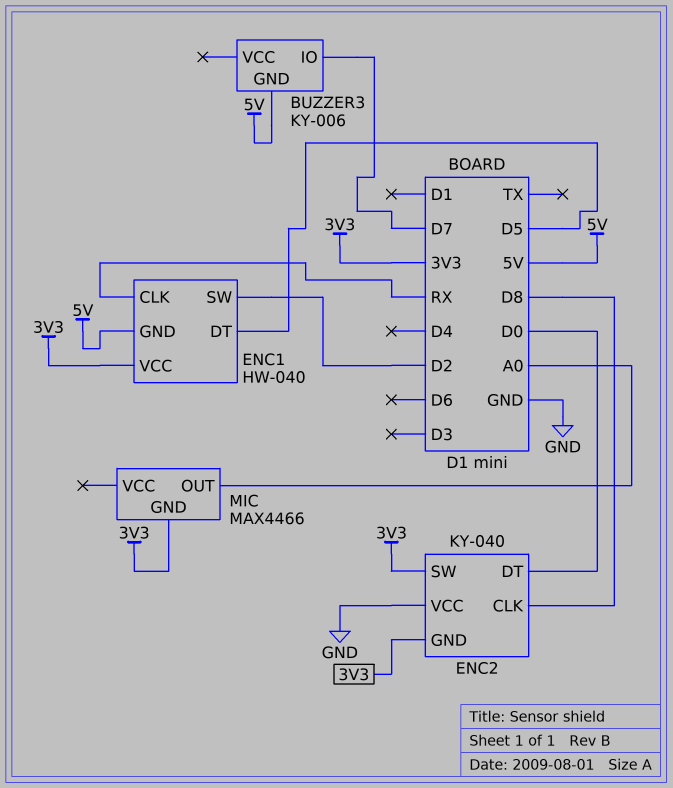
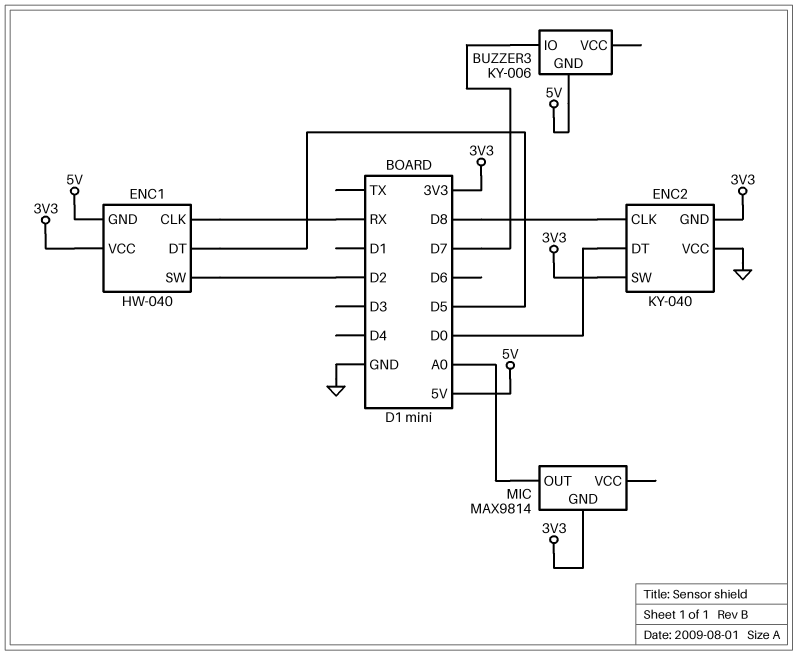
MIC: MAX4466 -> MAX9814

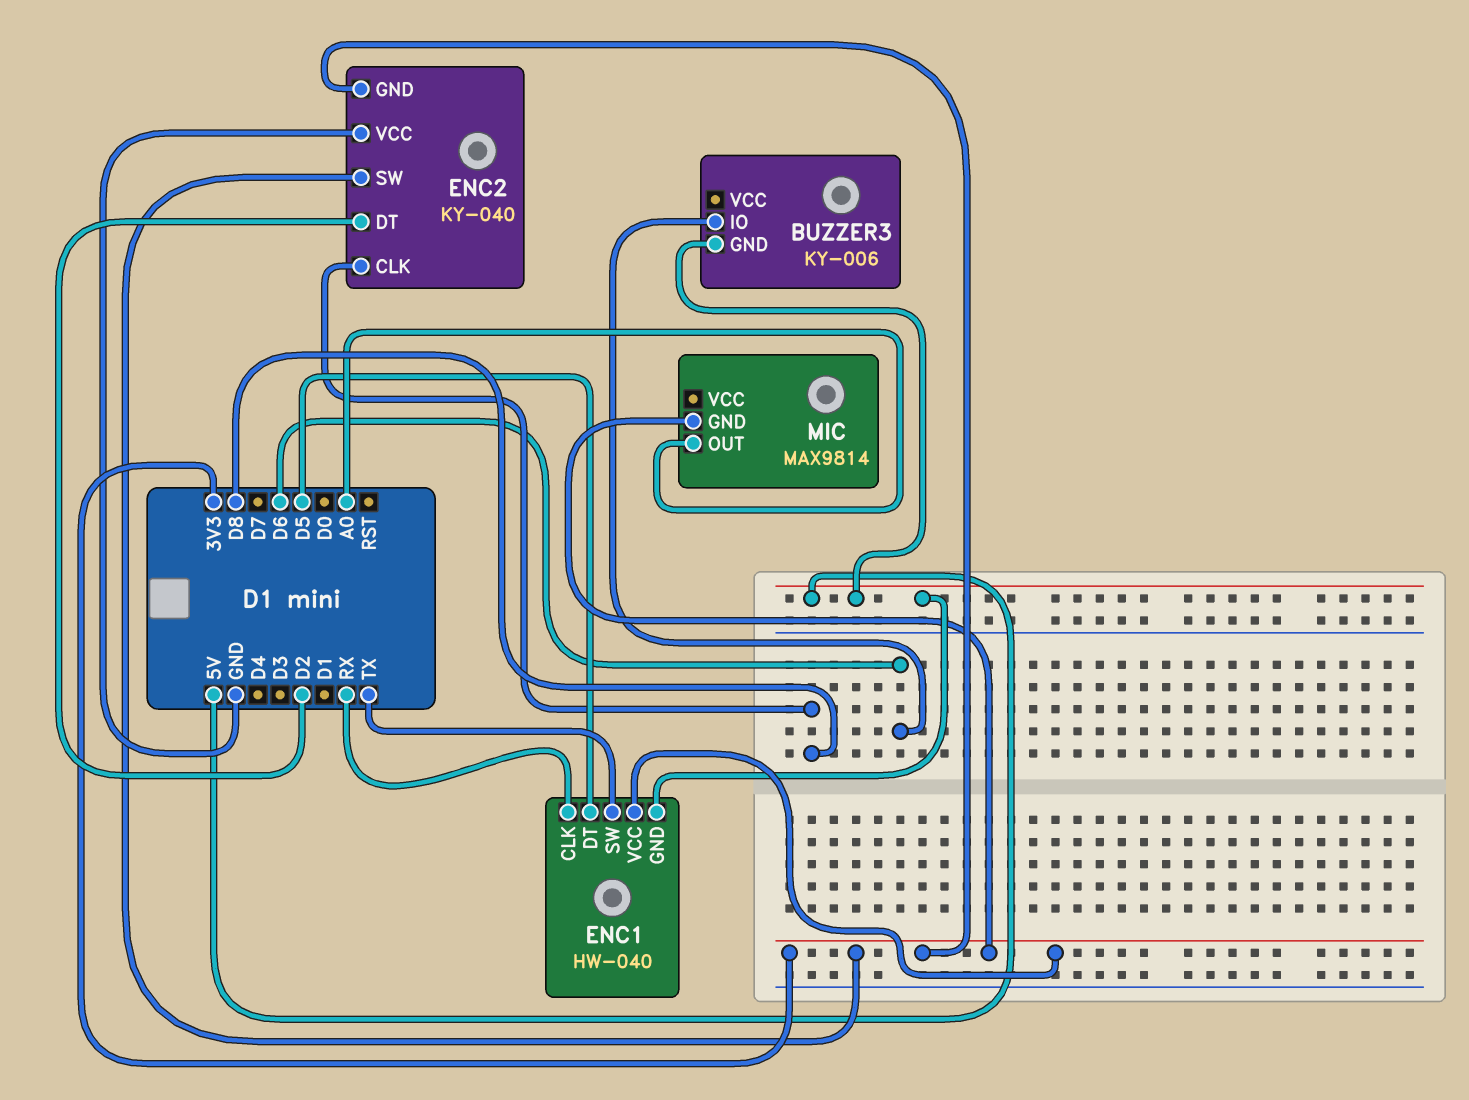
BUZZER3 pin IO: D7 -> D6
ENC1 pin SW: D2 -> TX
ENC2 pin DT: D0 -> D2

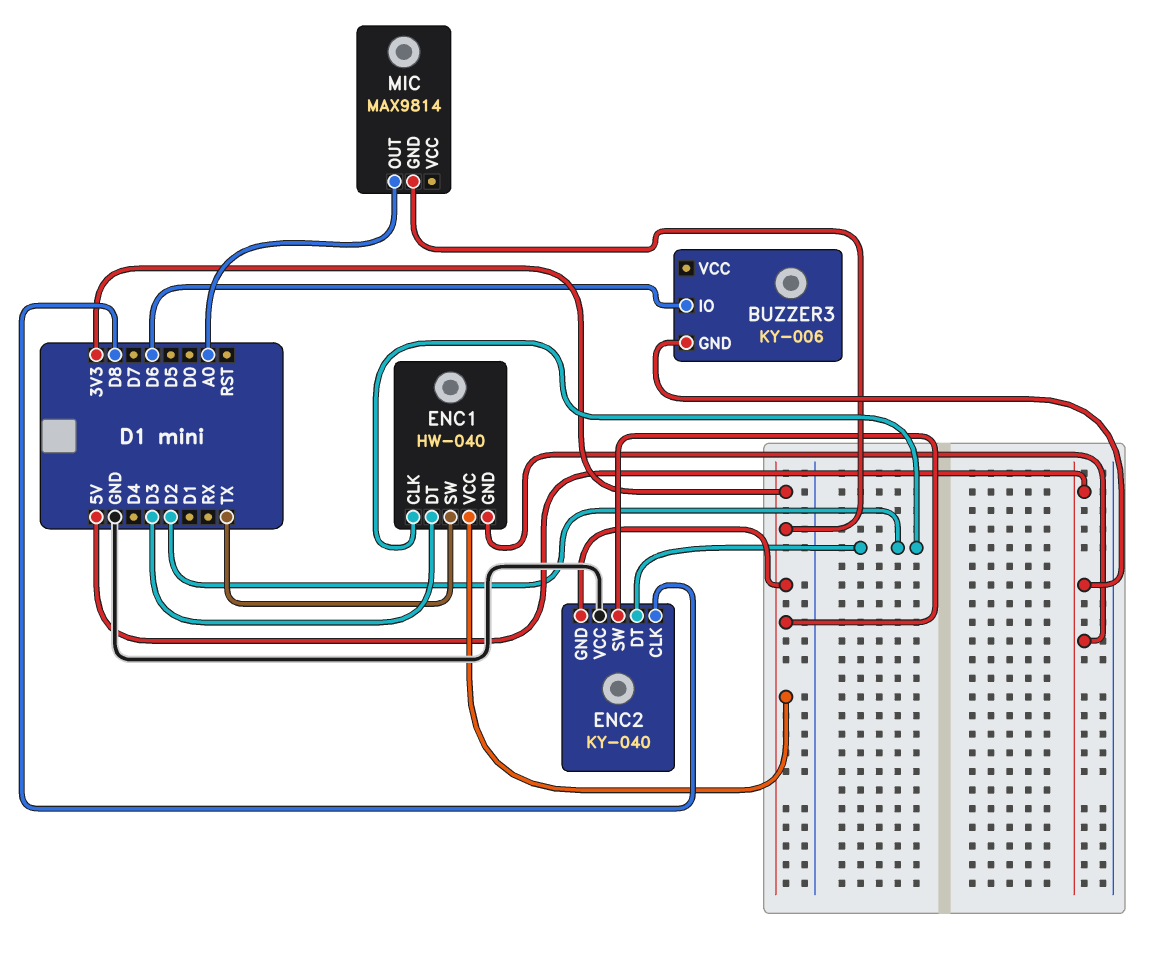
ENC1 pin CLK: RX -> D2
ENC1 pin DT: D5 -> D3

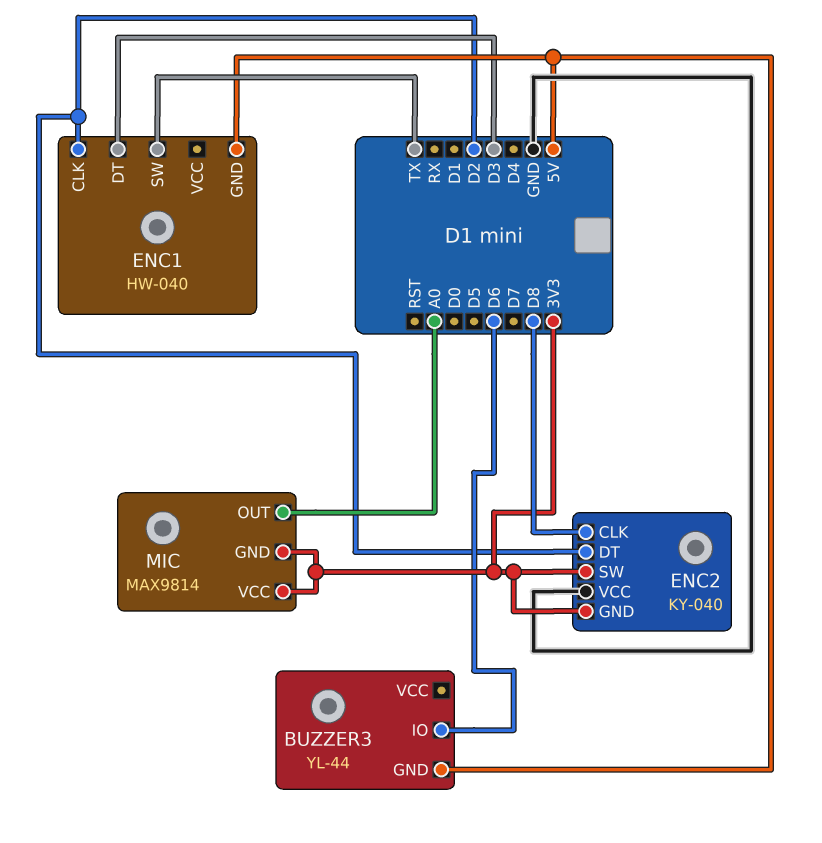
BUZZER3: KY-006 -> YL-44
ENC1 pin VCC: 3V3 -> none
MIC pin VCC: none -> 3V3

